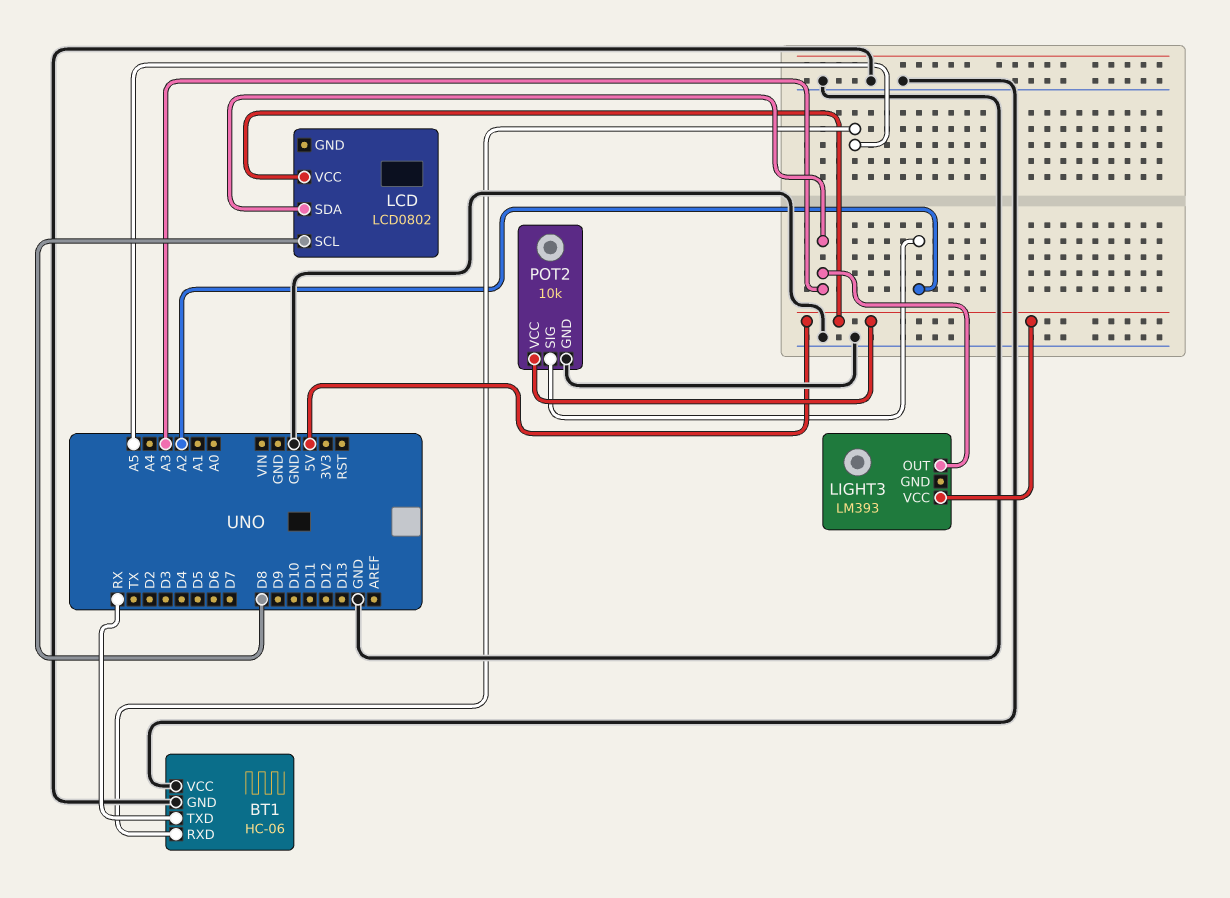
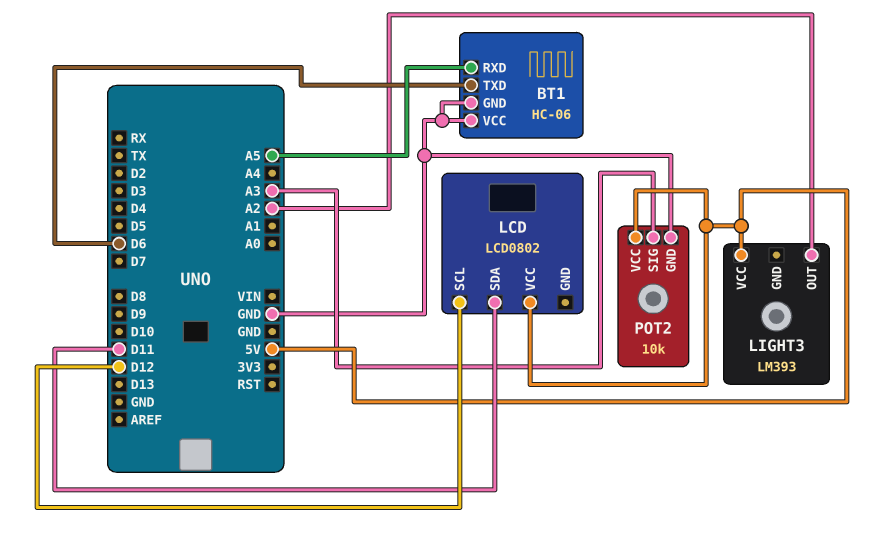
BT1 pin TXD: RX -> D6
LCD pin SCL: D8 -> D12
LCD pin SDA: A3 -> D11
LIGHT3 pin OUT: A3 -> A2
POT2 pin SIG: A2 -> A3

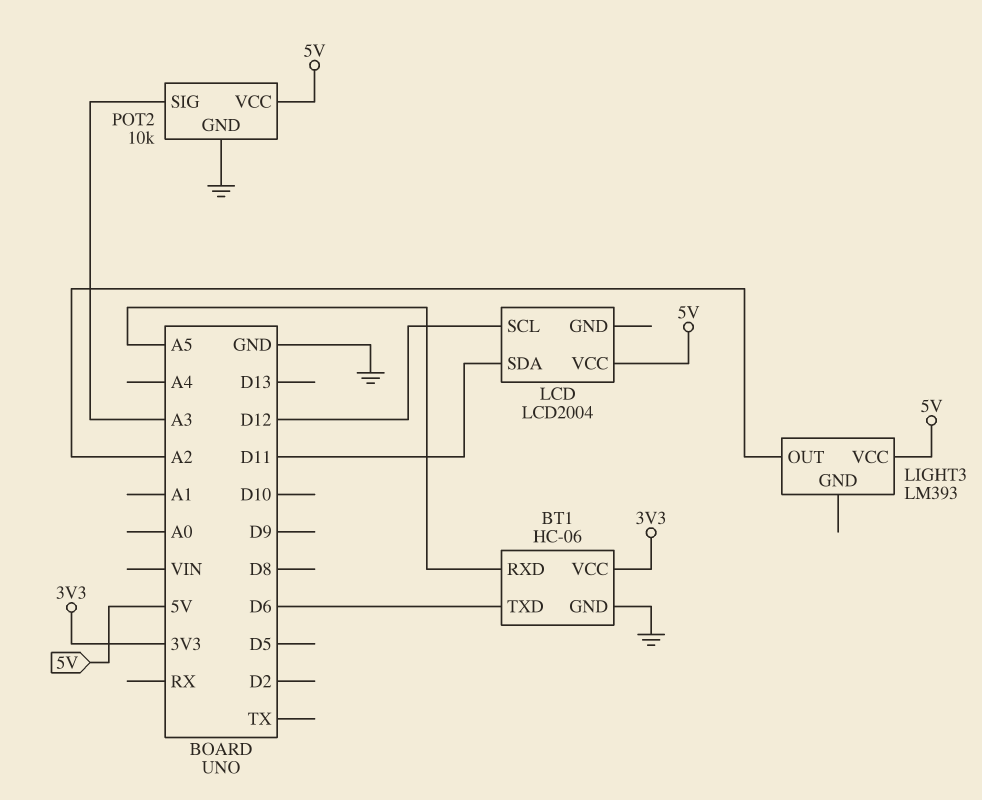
BT1 pin VCC: GND -> 3V3
LCD: LCD0802 -> LCD2004

